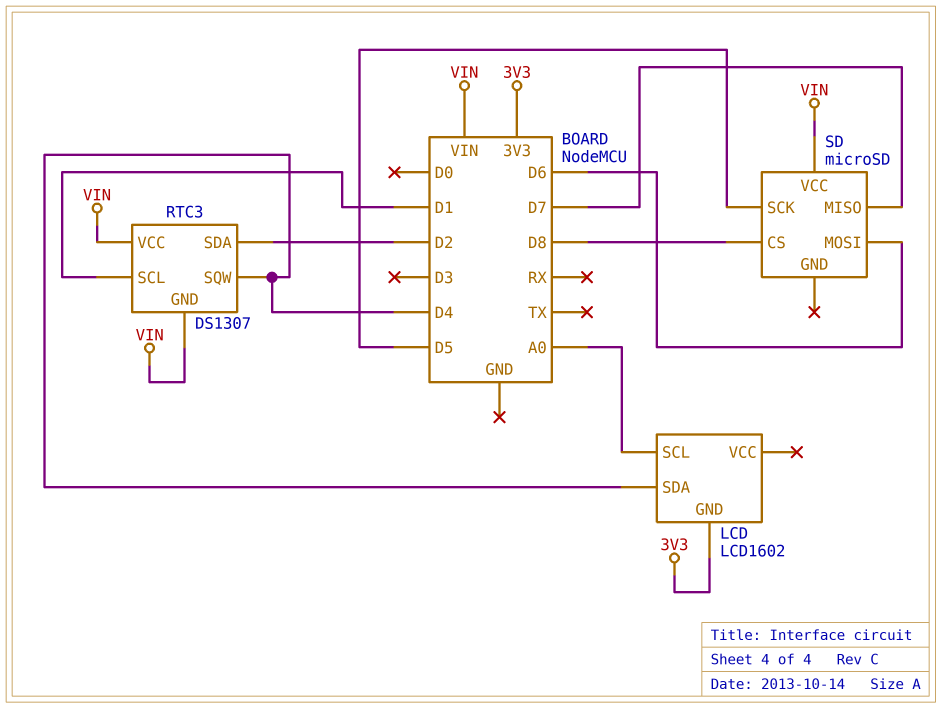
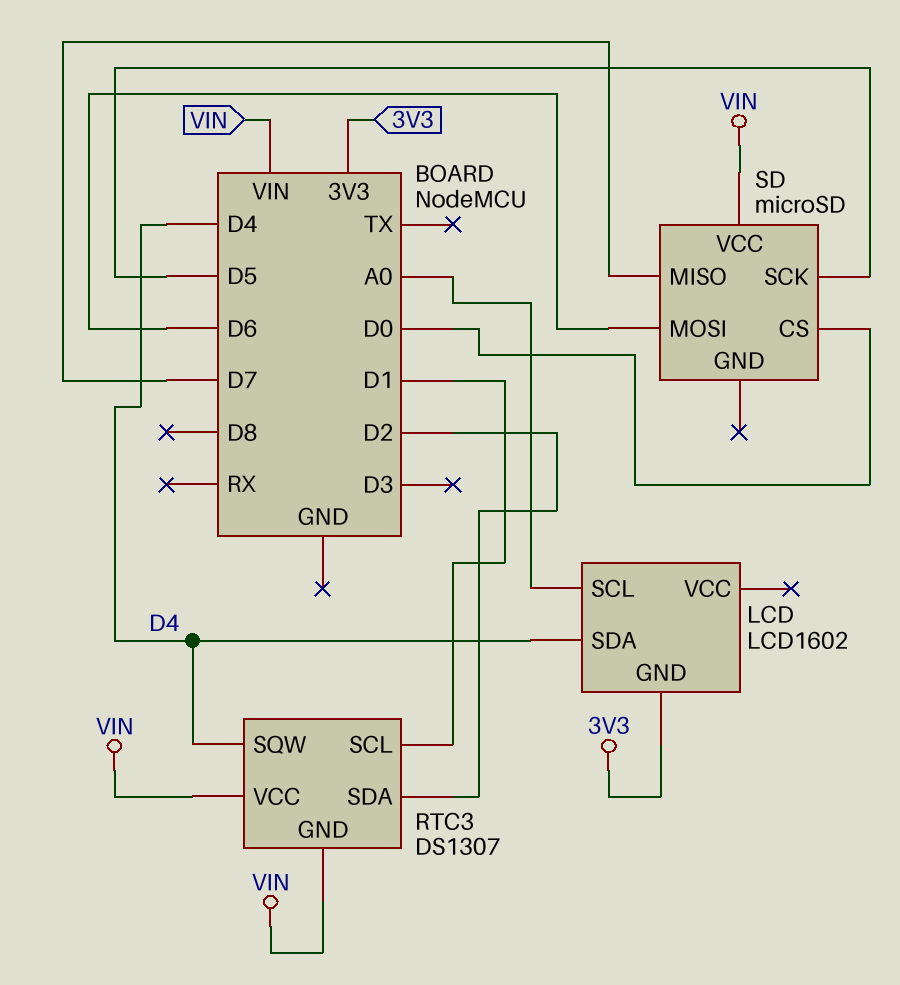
SD pin CS: D8 -> D0

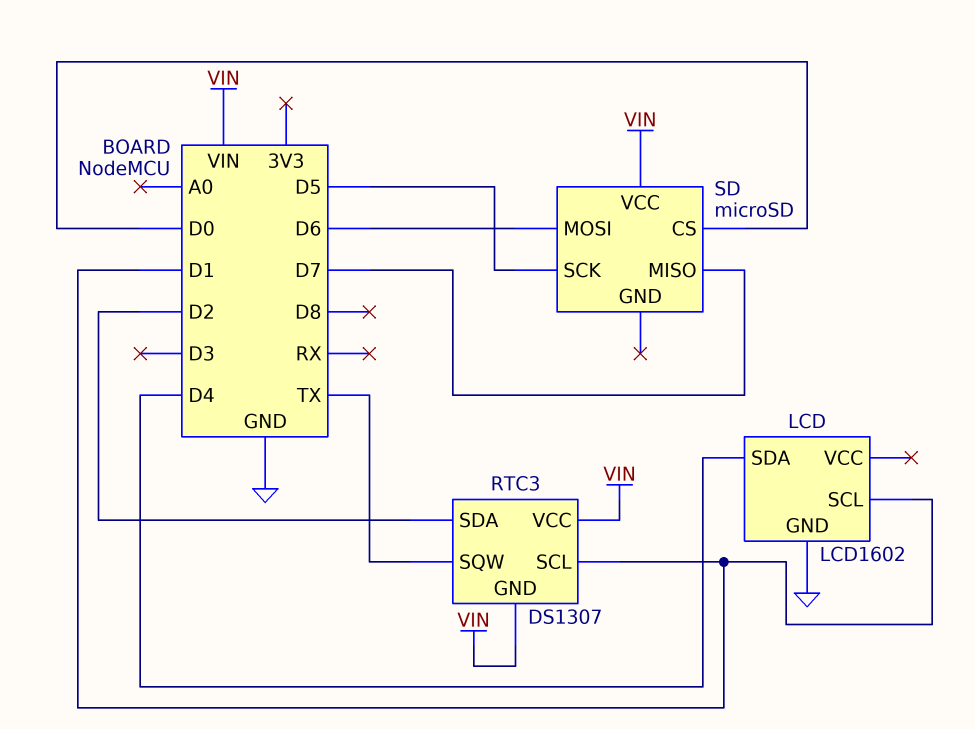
LCD pin GND: 3V3 -> GND
LCD pin SCL: A0 -> D1
RTC3 pin SQW: D4 -> TX

